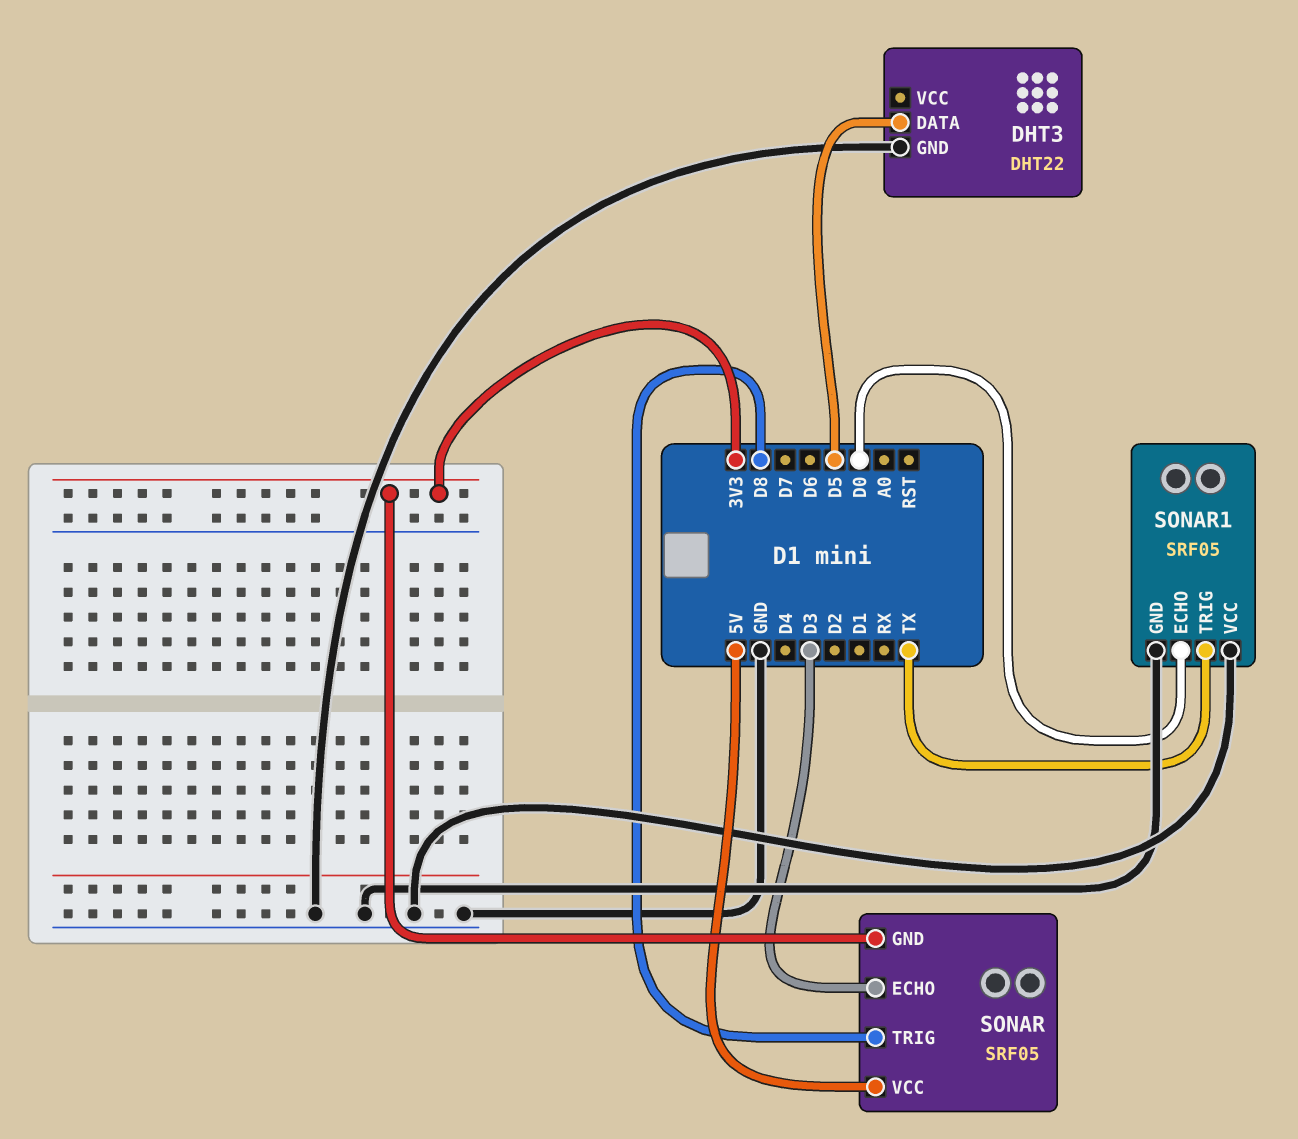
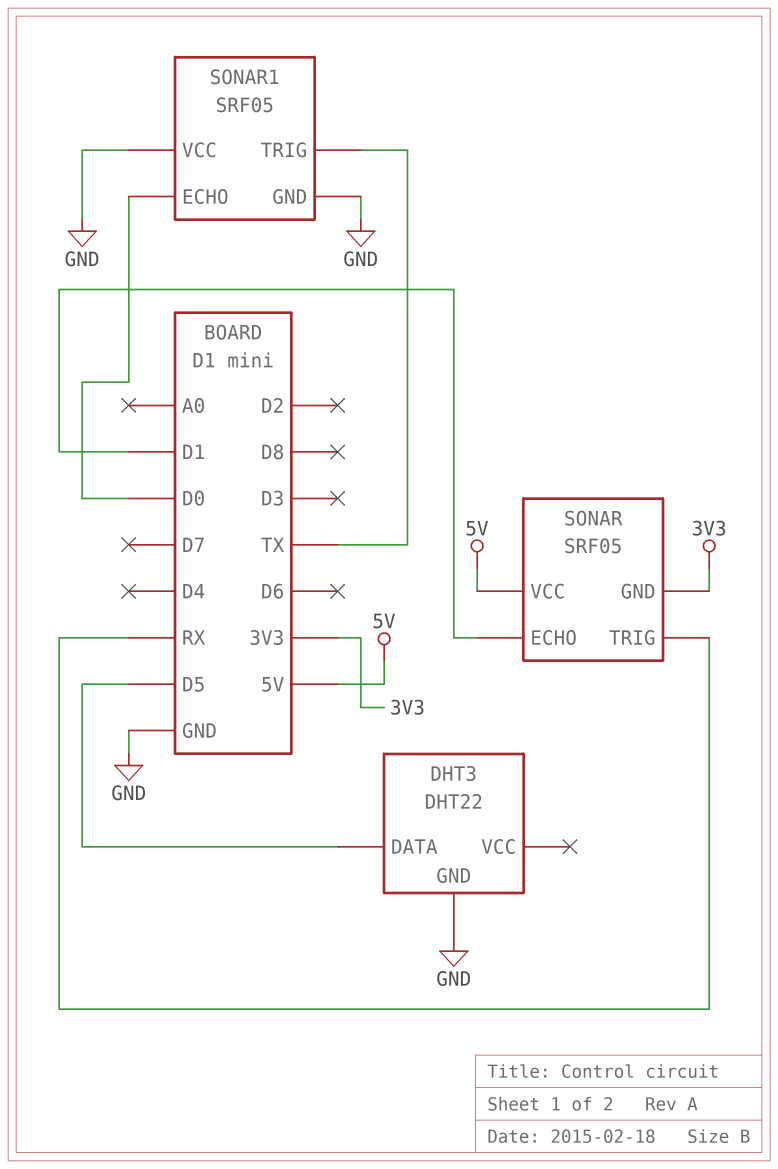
SONAR pin ECHO: D3 -> D1
SONAR pin TRIG: D8 -> RX

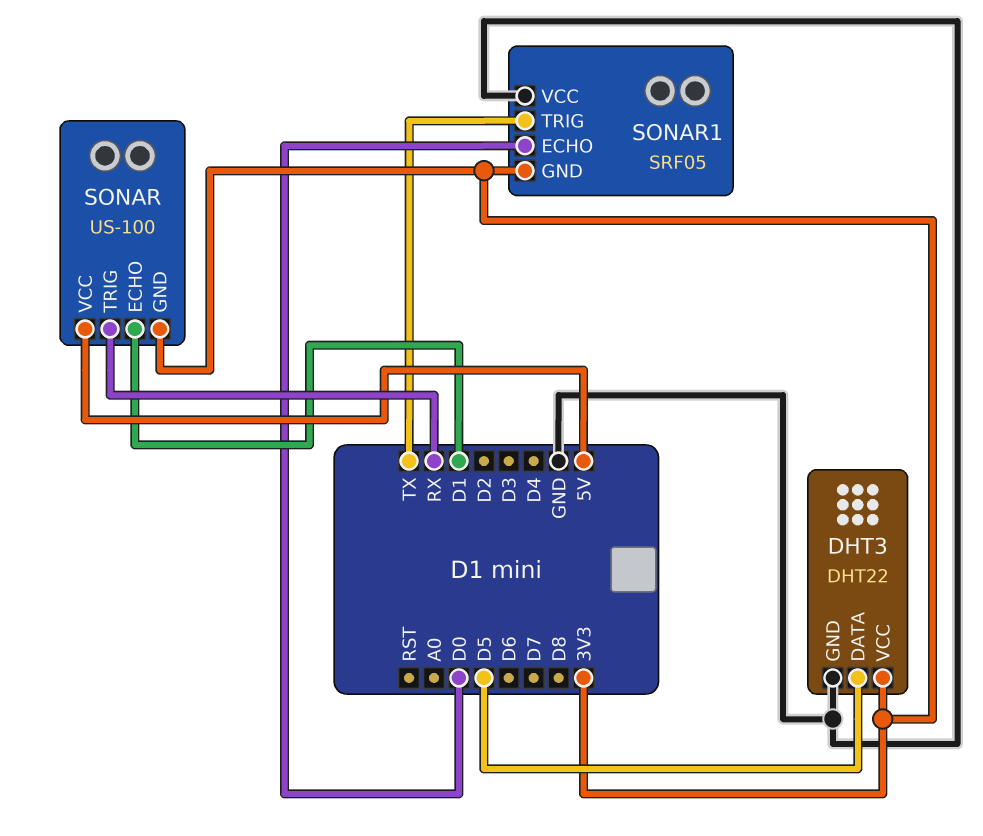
DHT3 pin VCC: none -> 3V3
SONAR: SRF05 -> US-100
SONAR1 pin GND: GND -> 3V3

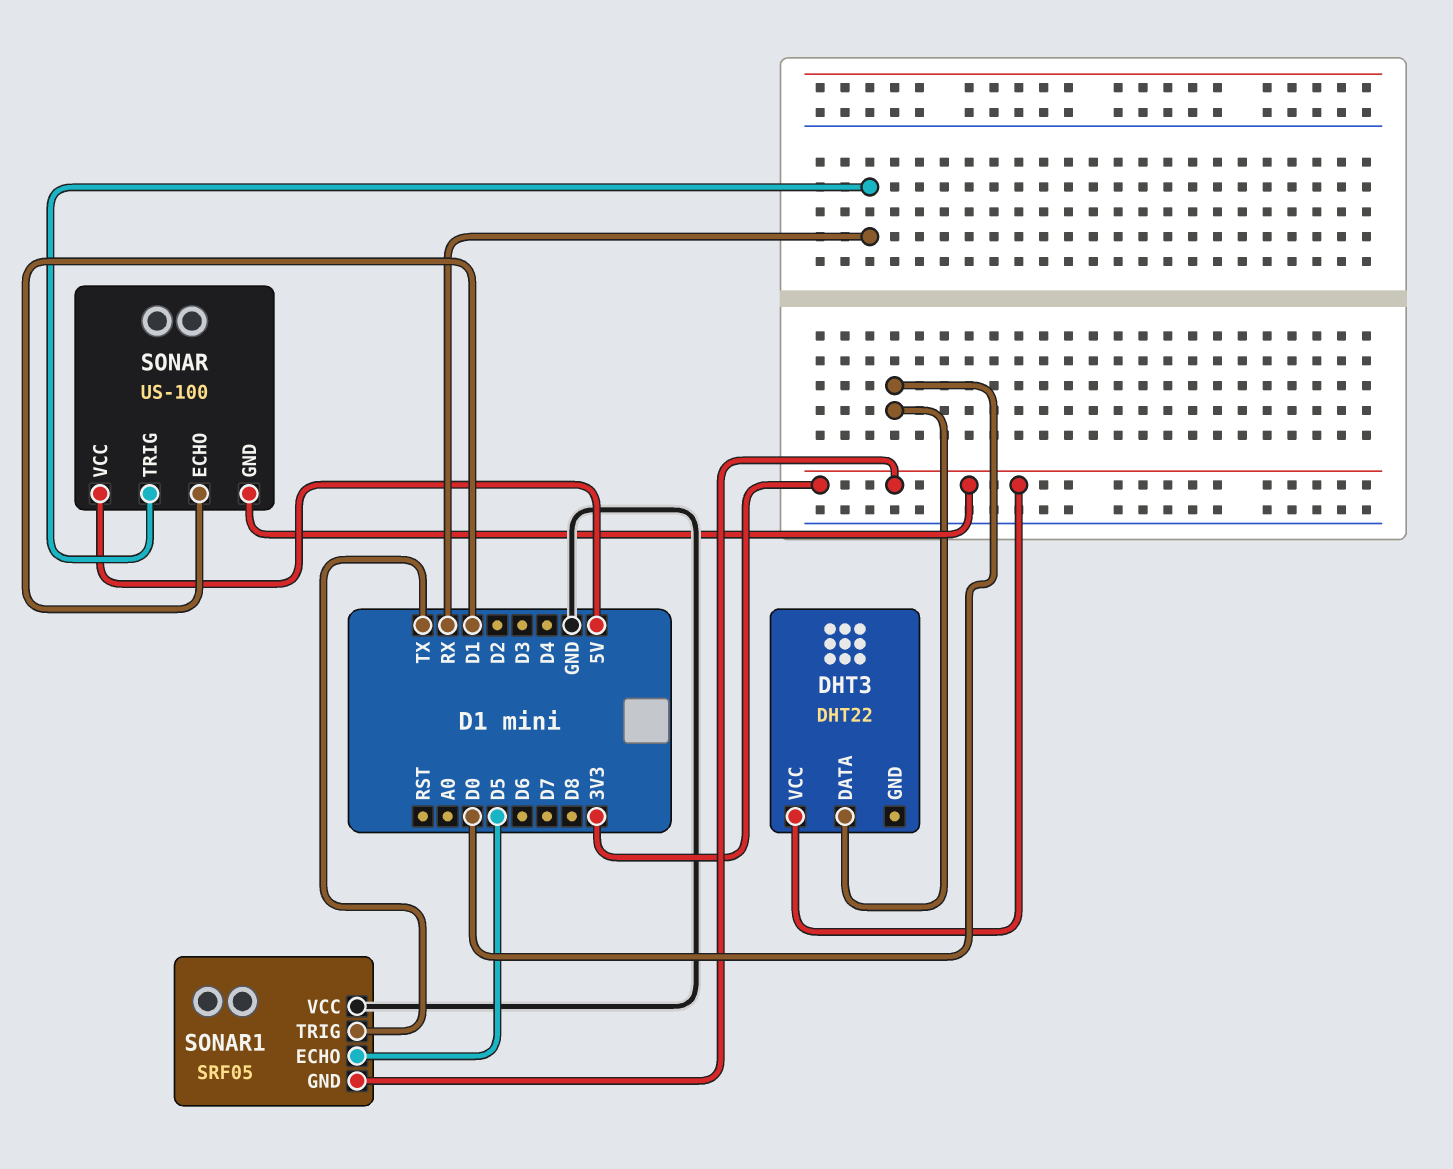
DHT3 pin DATA: D5 -> D0
DHT3 pin GND: GND -> none
SONAR1 pin ECHO: D0 -> D5

